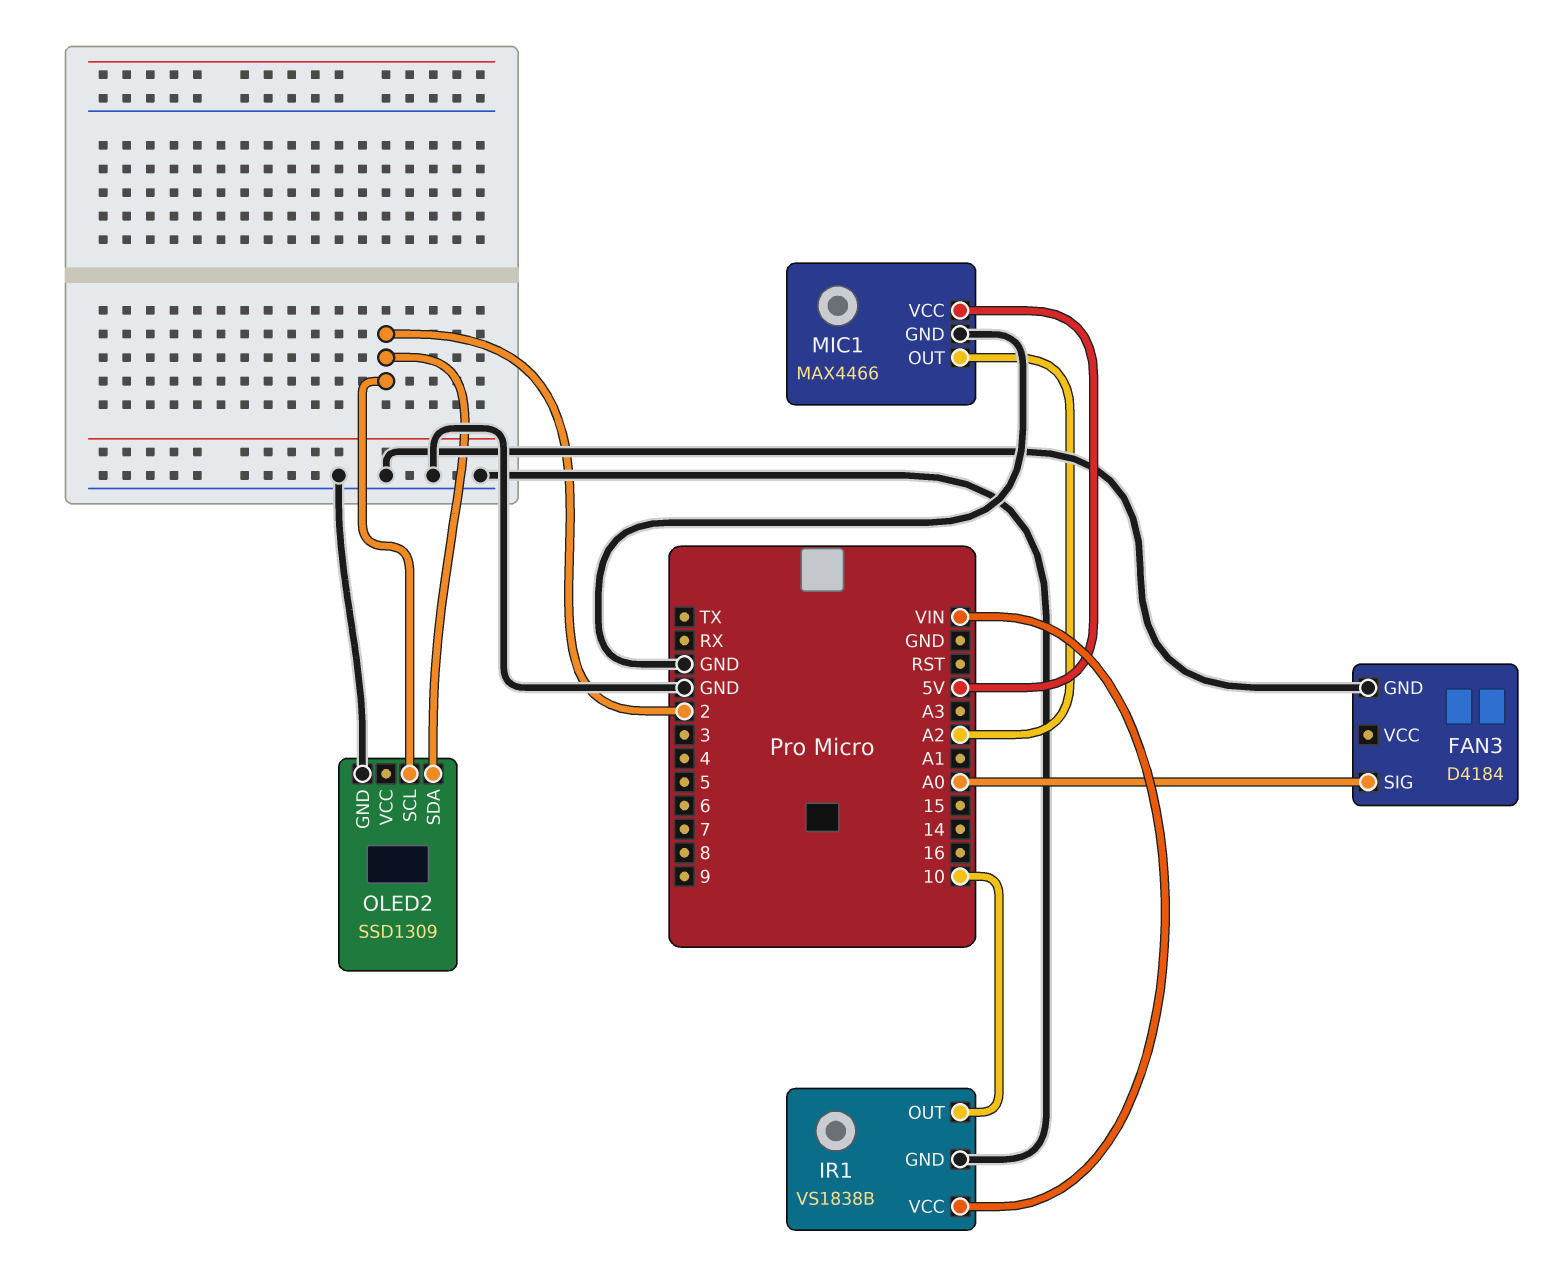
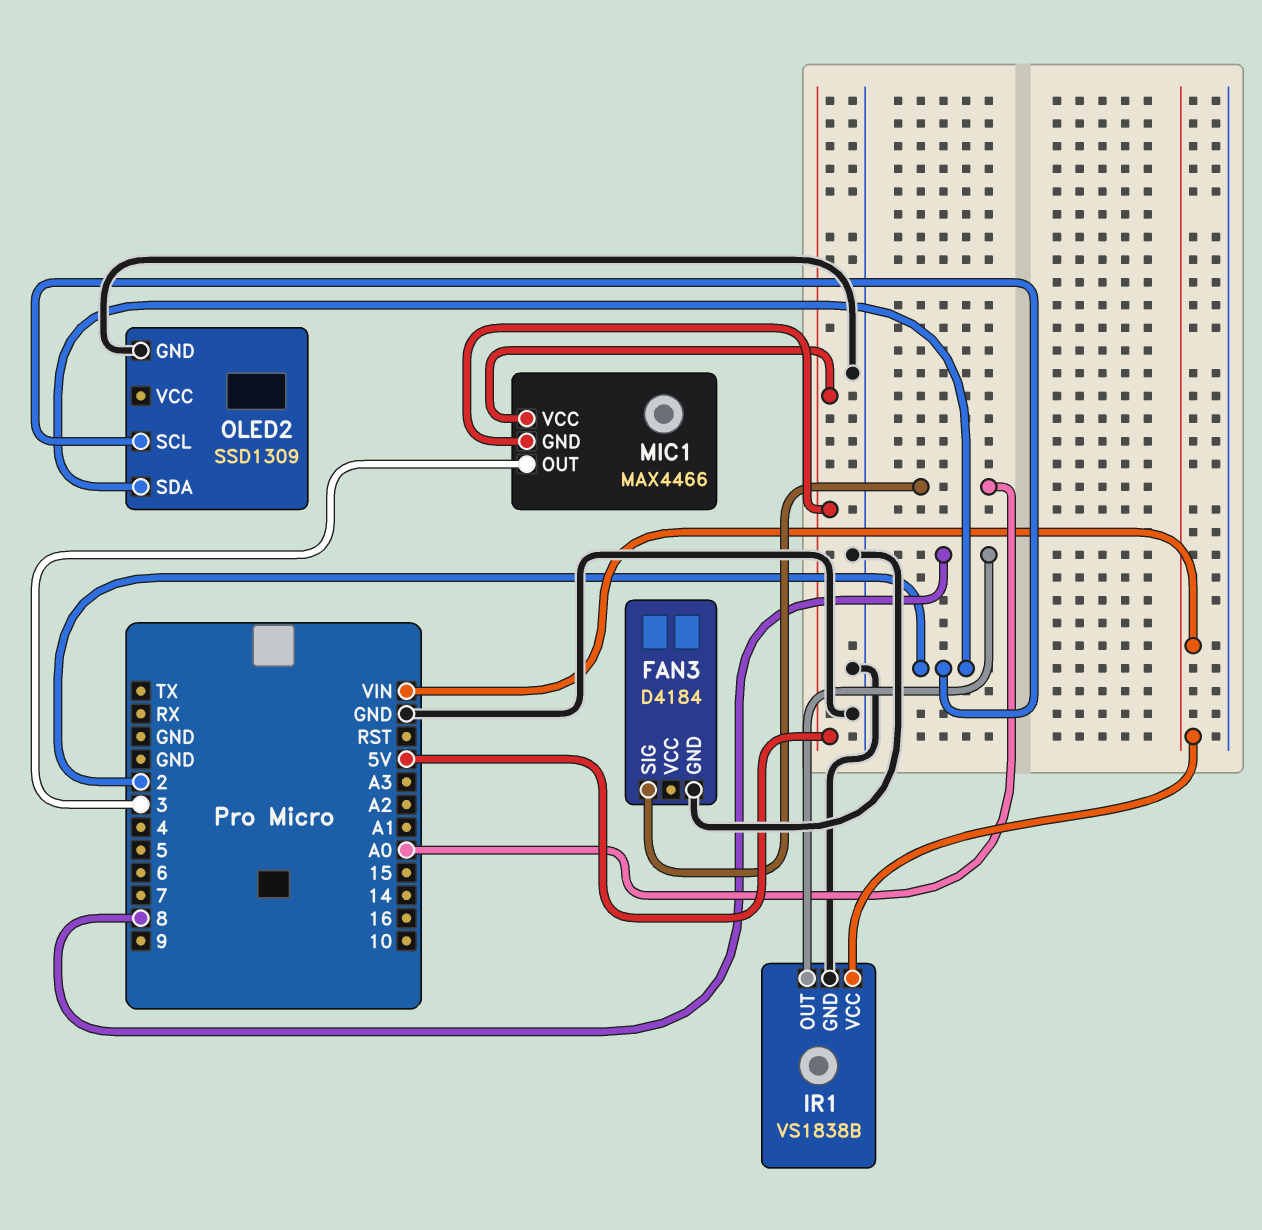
IR1 pin OUT: 10 -> 8
MIC1 pin GND: GND -> 5V
MIC1 pin OUT: A2 -> 3

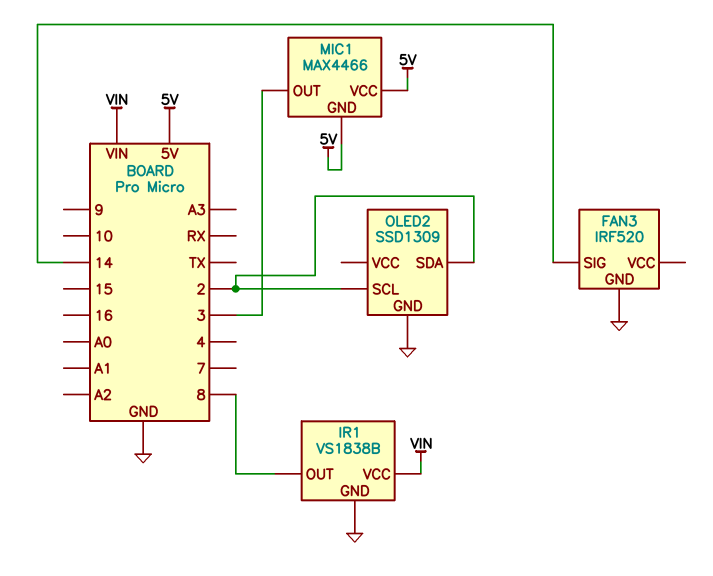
FAN3: D4184 -> IRF520
FAN3 pin SIG: A0 -> 14

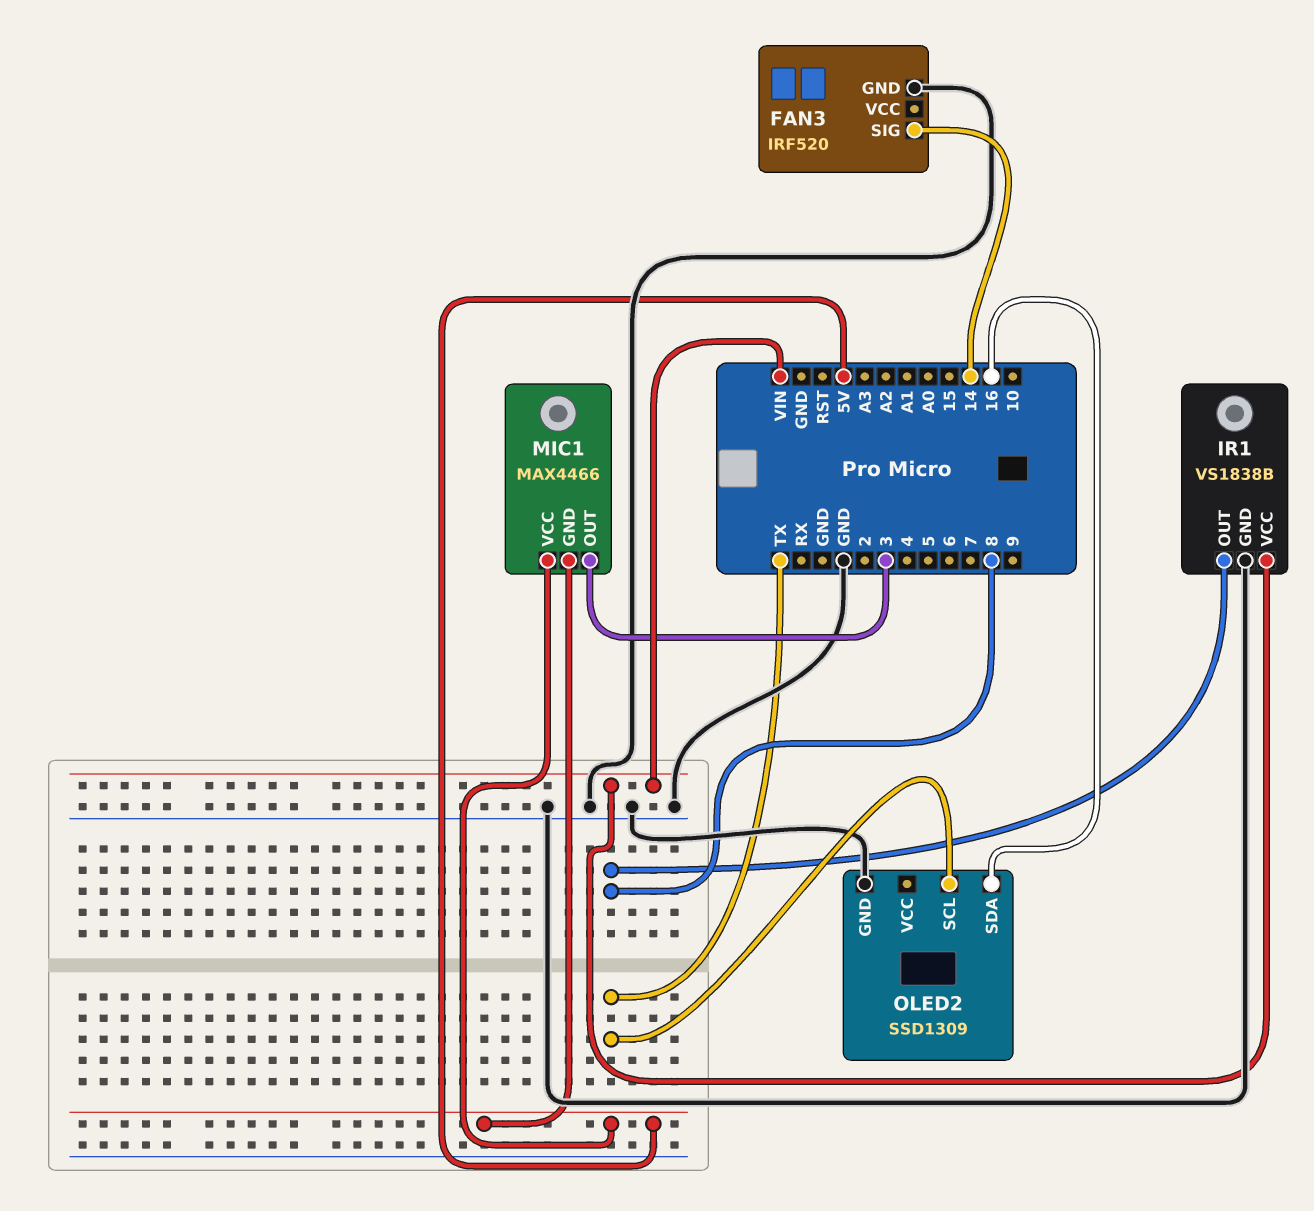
OLED2 pin SCL: 2 -> TX
OLED2 pin SDA: 2 -> 16

